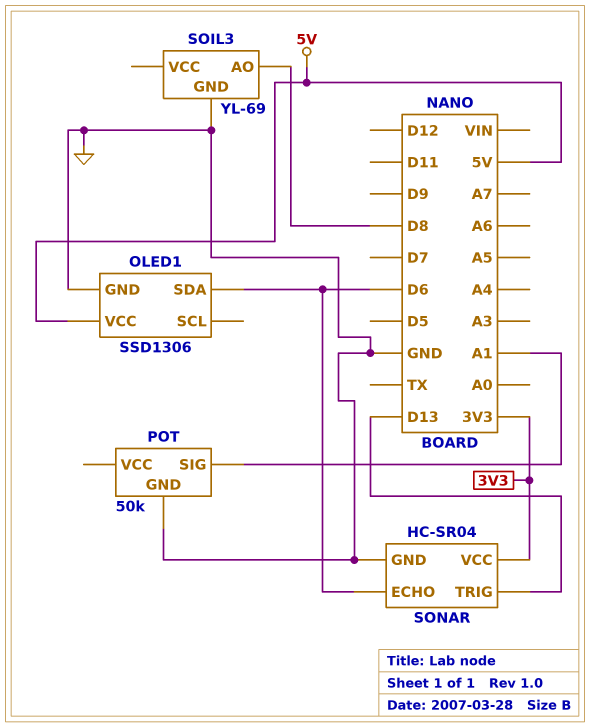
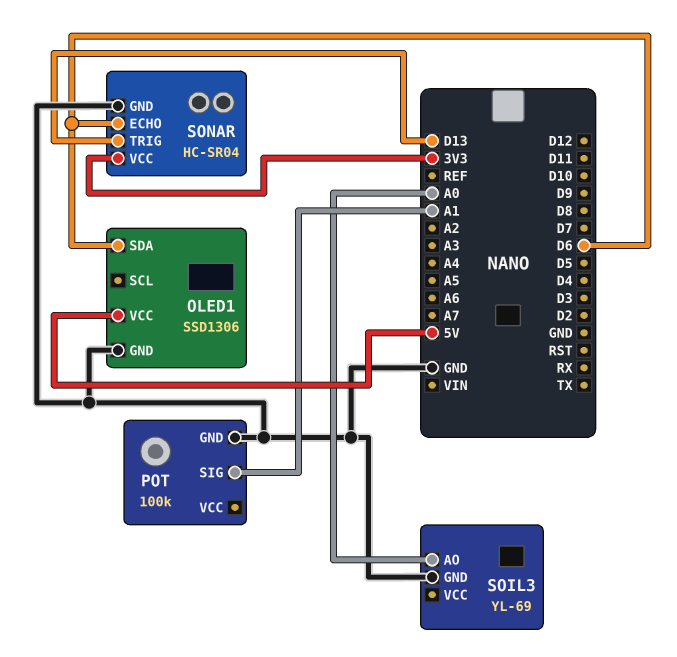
POT: 50k -> 100k
SOIL3 pin AO: D8 -> A0

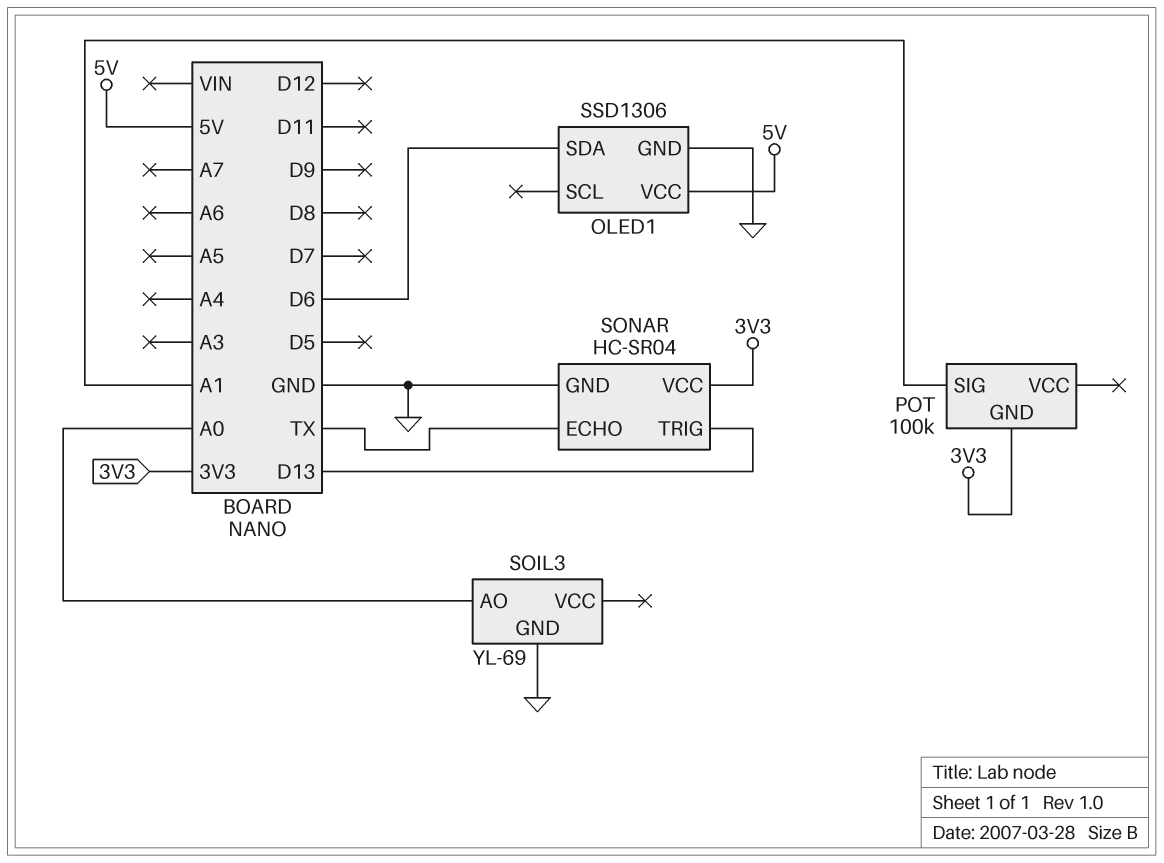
POT pin GND: GND -> 3V3
SONAR pin ECHO: D6 -> TX

